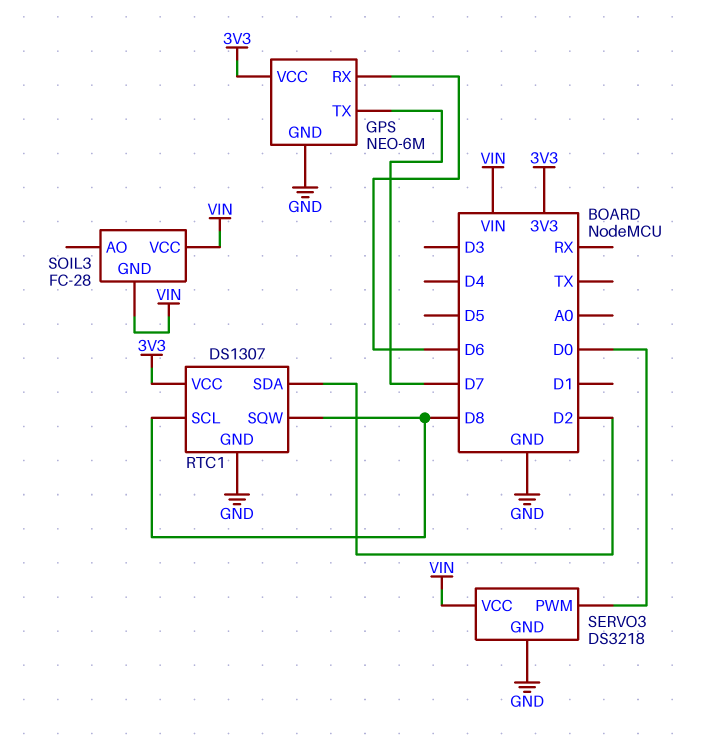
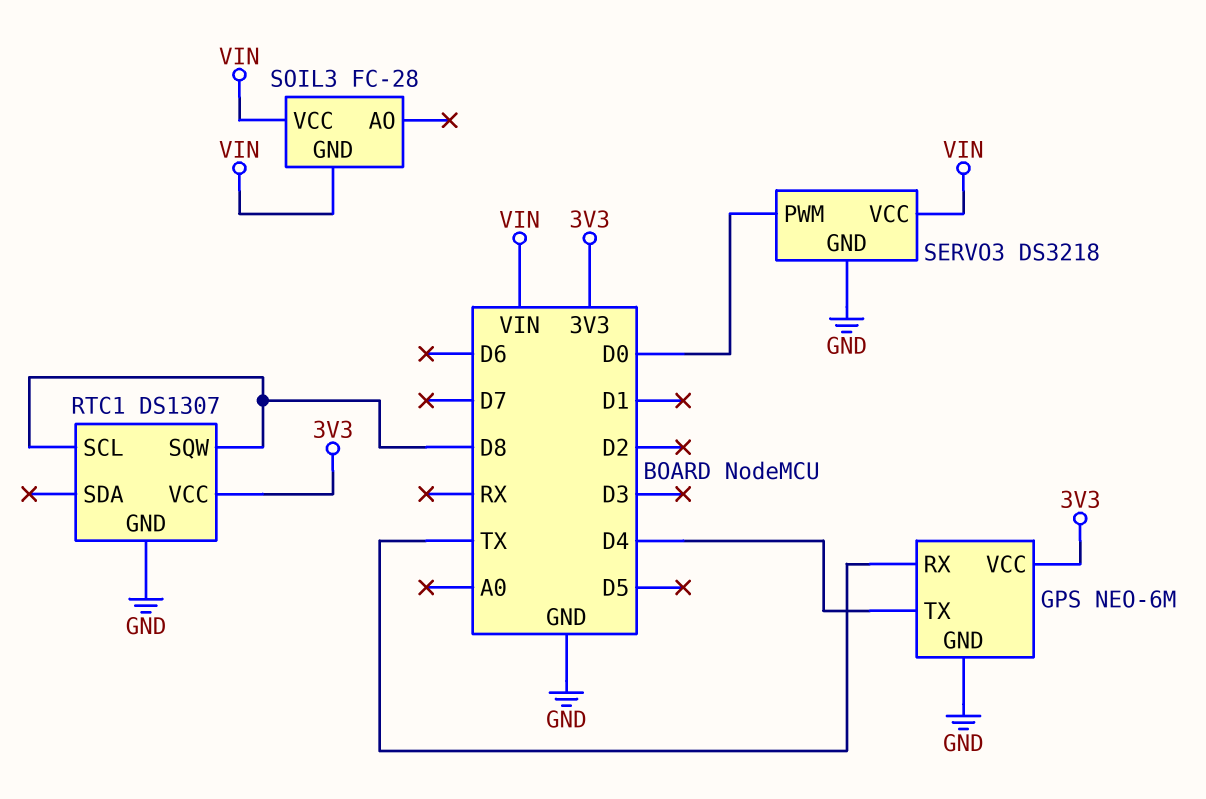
GPS pin RX: D6 -> TX
GPS pin TX: D7 -> D4
RTC1 pin SDA: D2 -> none

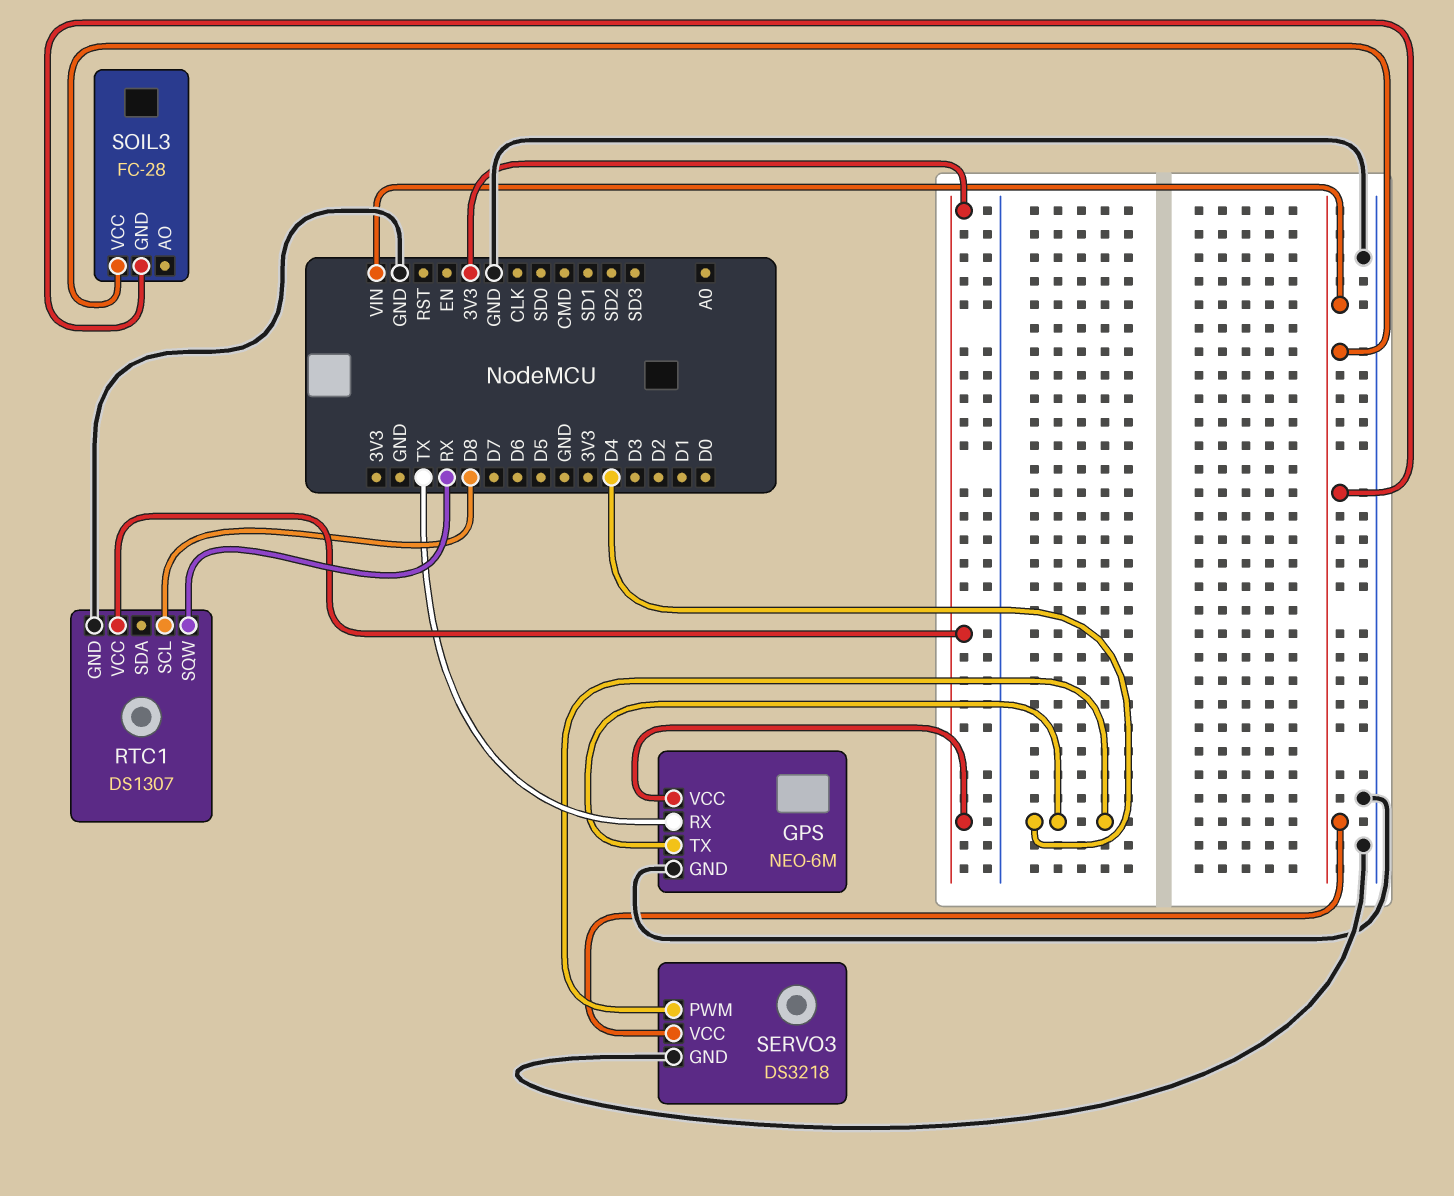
RTC1 pin SQW: D8 -> RX
SERVO3 pin PWM: D0 -> D4

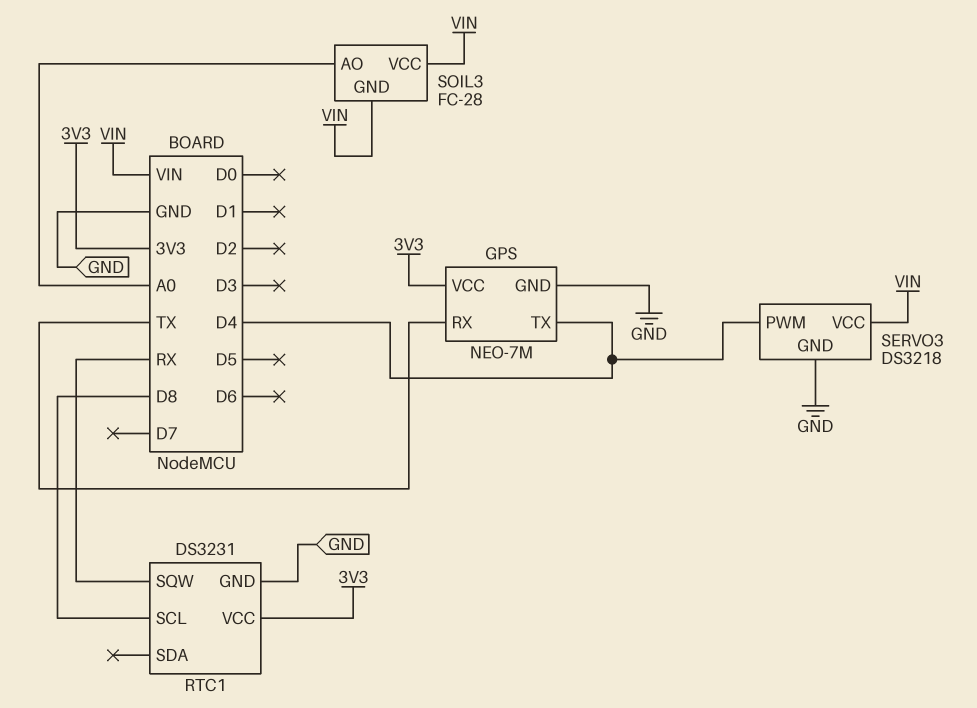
GPS: NEO-6M -> NEO-7M
RTC1: DS1307 -> DS3231
SOIL3 pin AO: none -> A0

